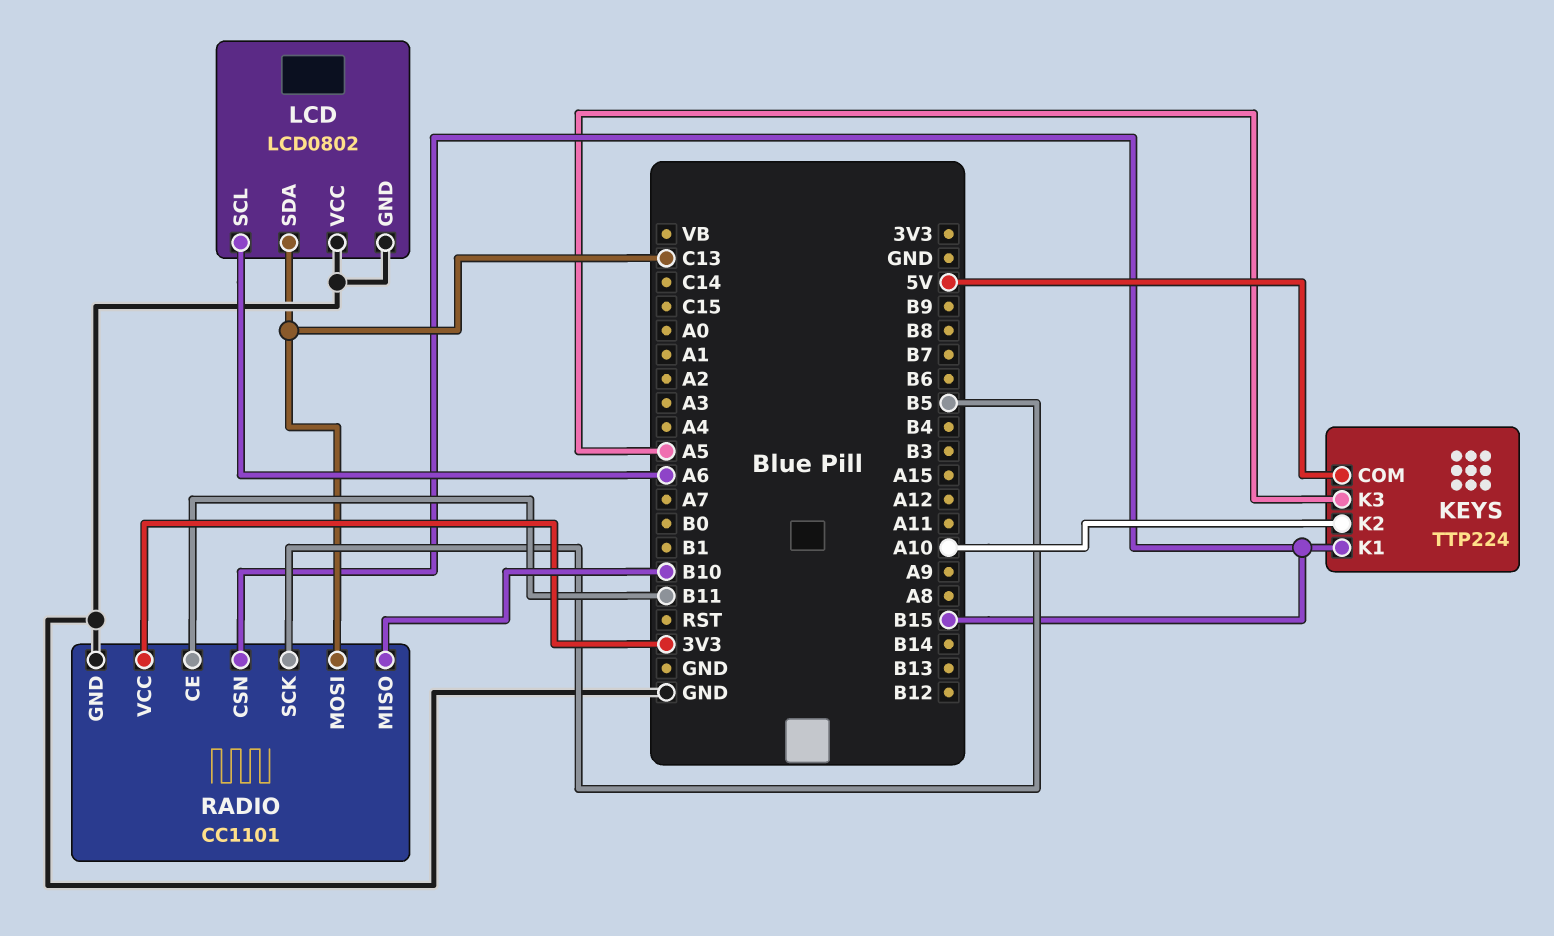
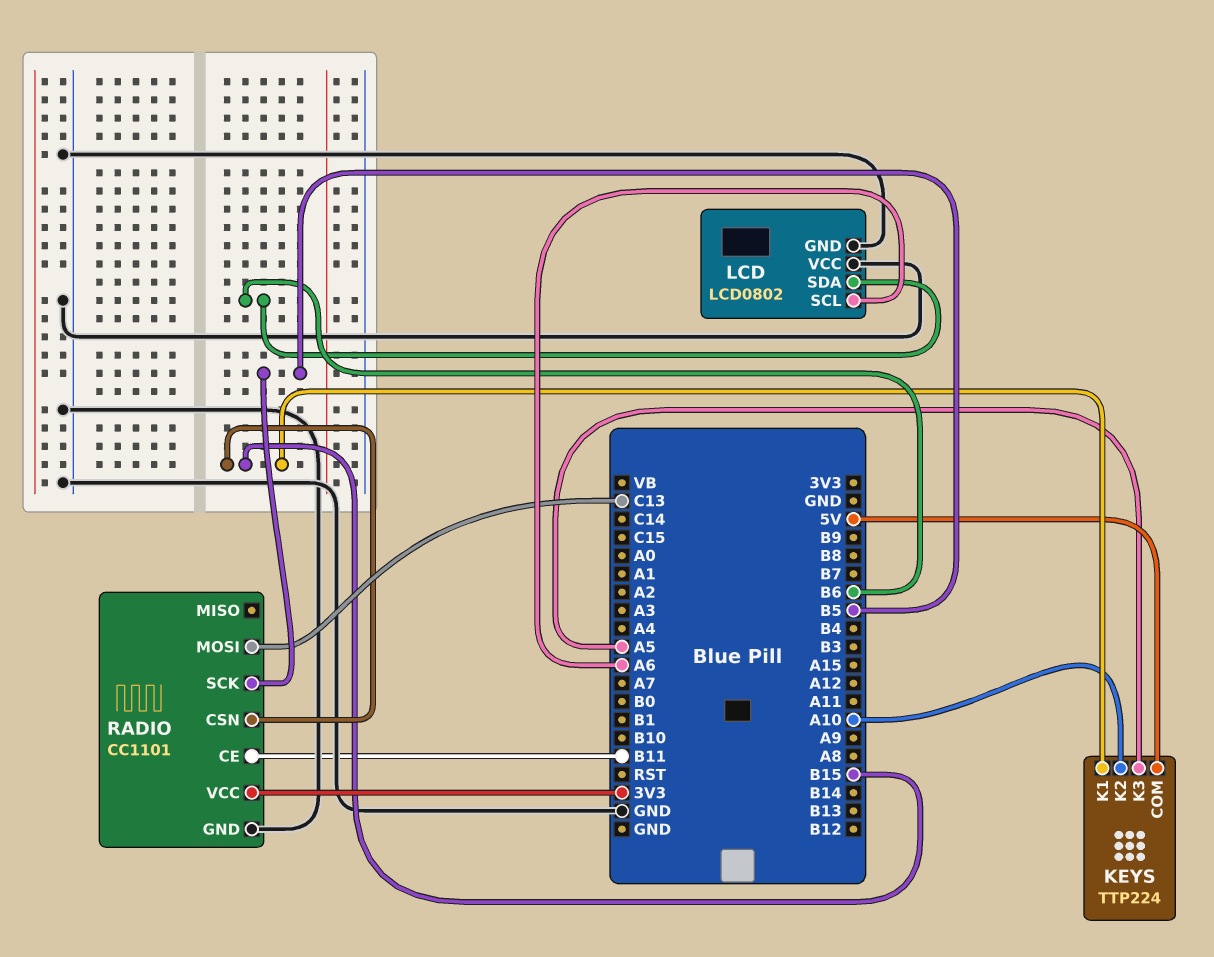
LCD pin SDA: C13 -> B6
RADIO pin MISO: B10 -> none

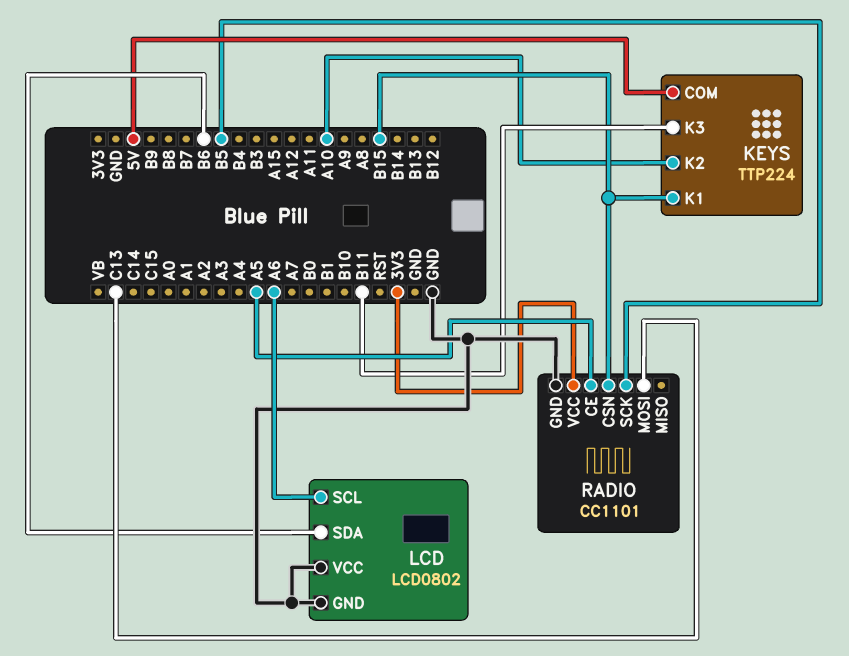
KEYS pin K3: A5 -> B11
RADIO pin CE: B11 -> A5

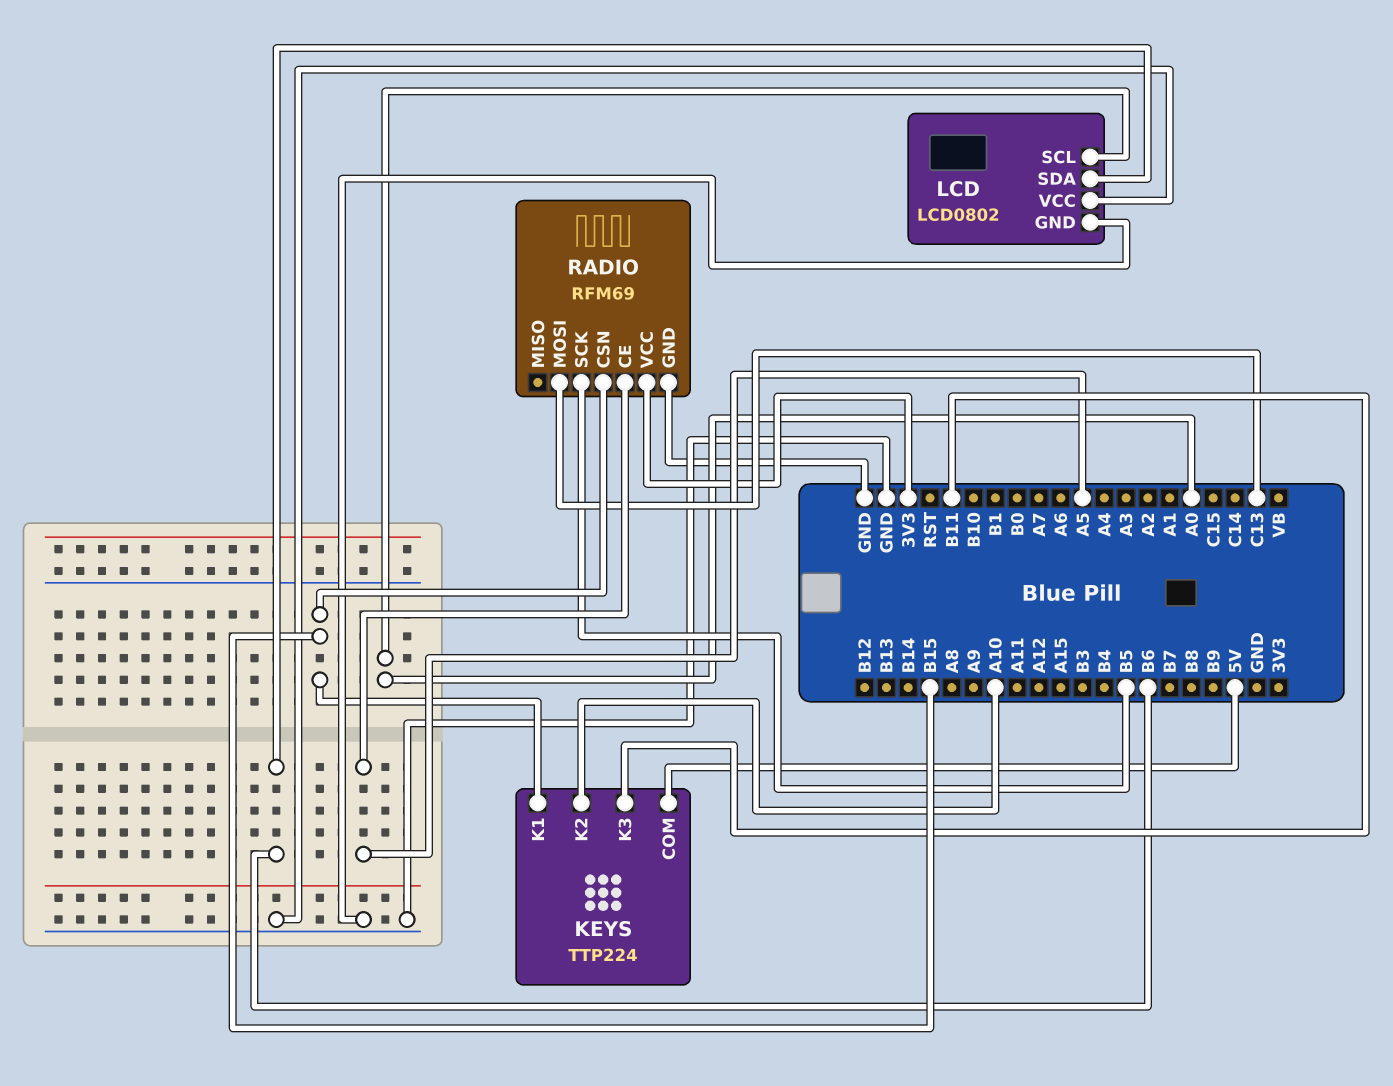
LCD pin SCL: A6 -> A0
RADIO: CC1101 -> RFM69

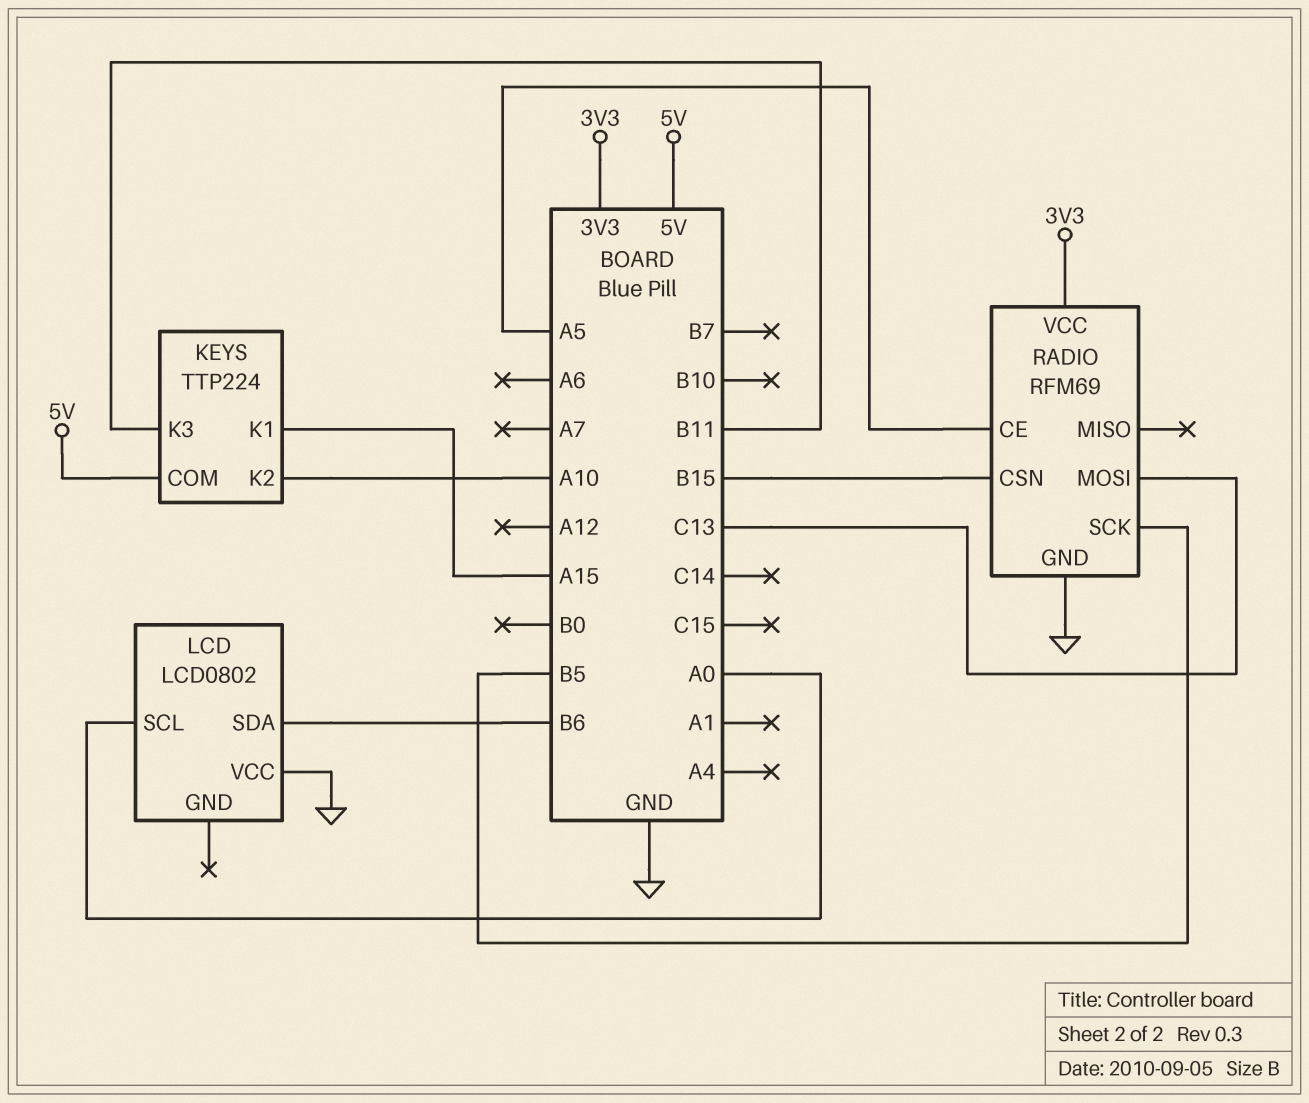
KEYS pin K1: B15 -> A15
LCD pin GND: GND -> none

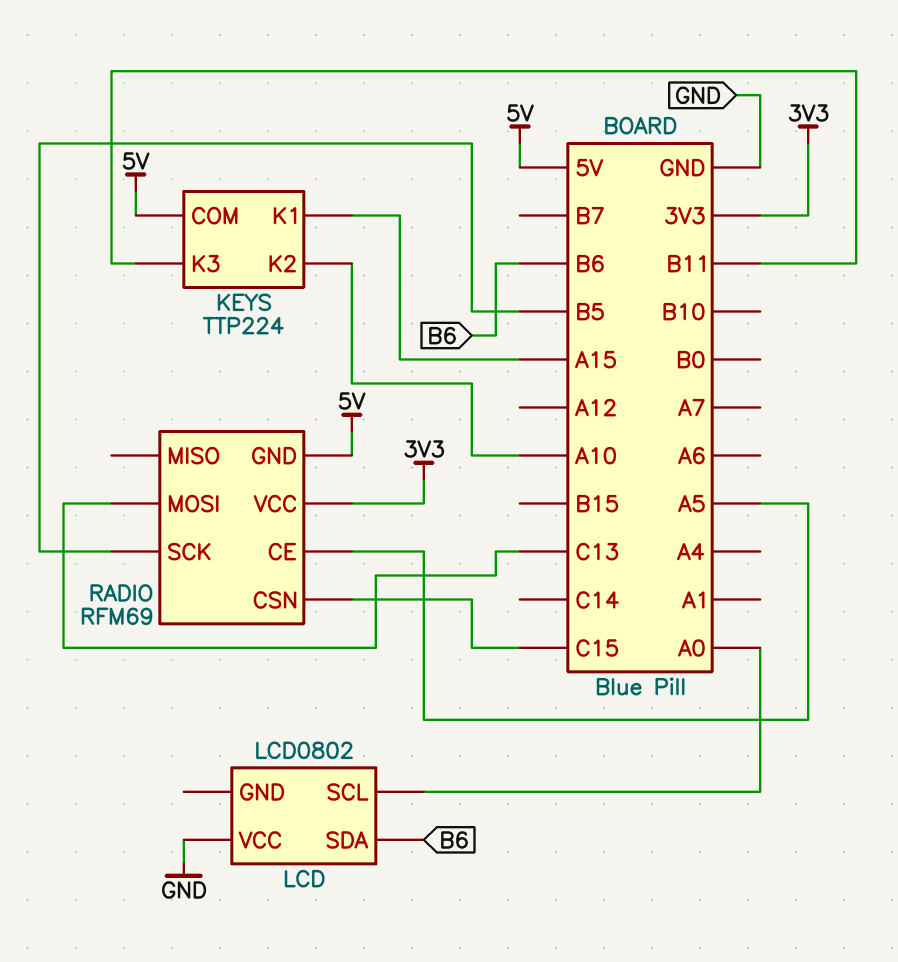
RADIO pin CSN: B15 -> C15
RADIO pin GND: GND -> 5V

